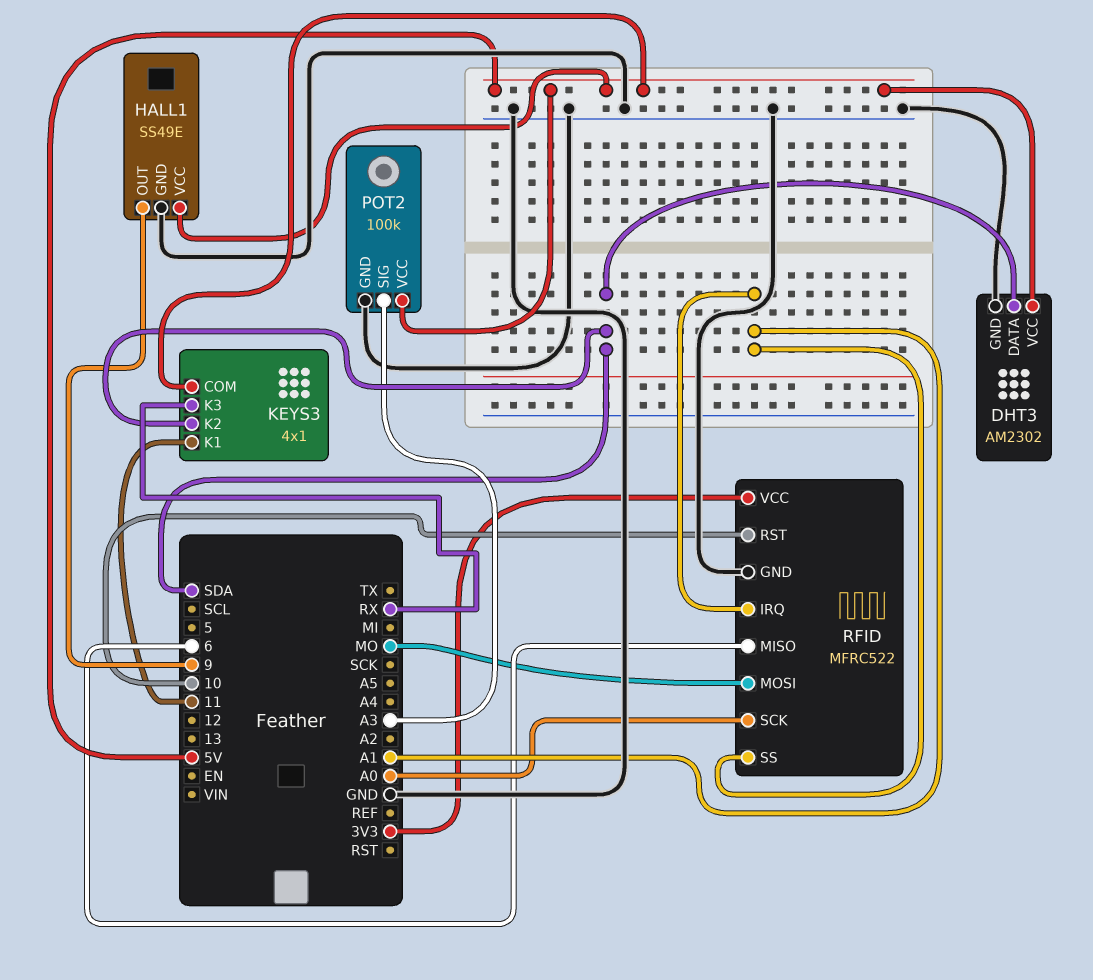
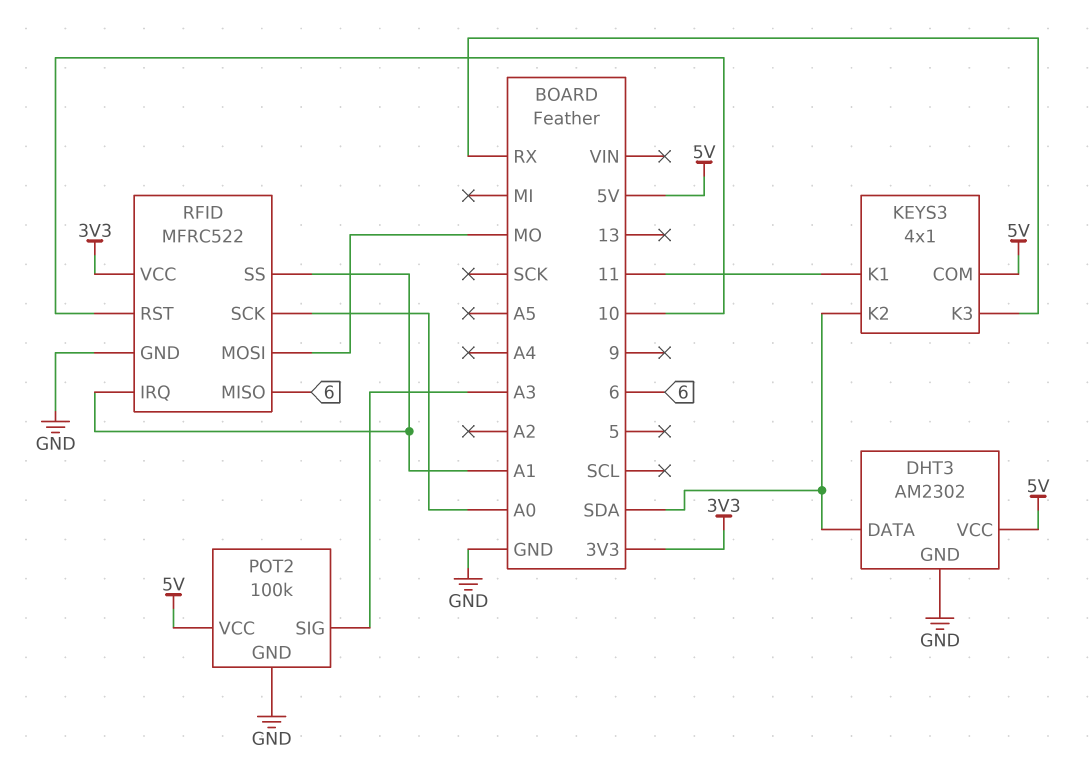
HALL1: SS49E -> none
HALL1 pin GND: GND -> none
HALL1 pin OUT: 9 -> none
HALL1 pin VCC: 5V -> none

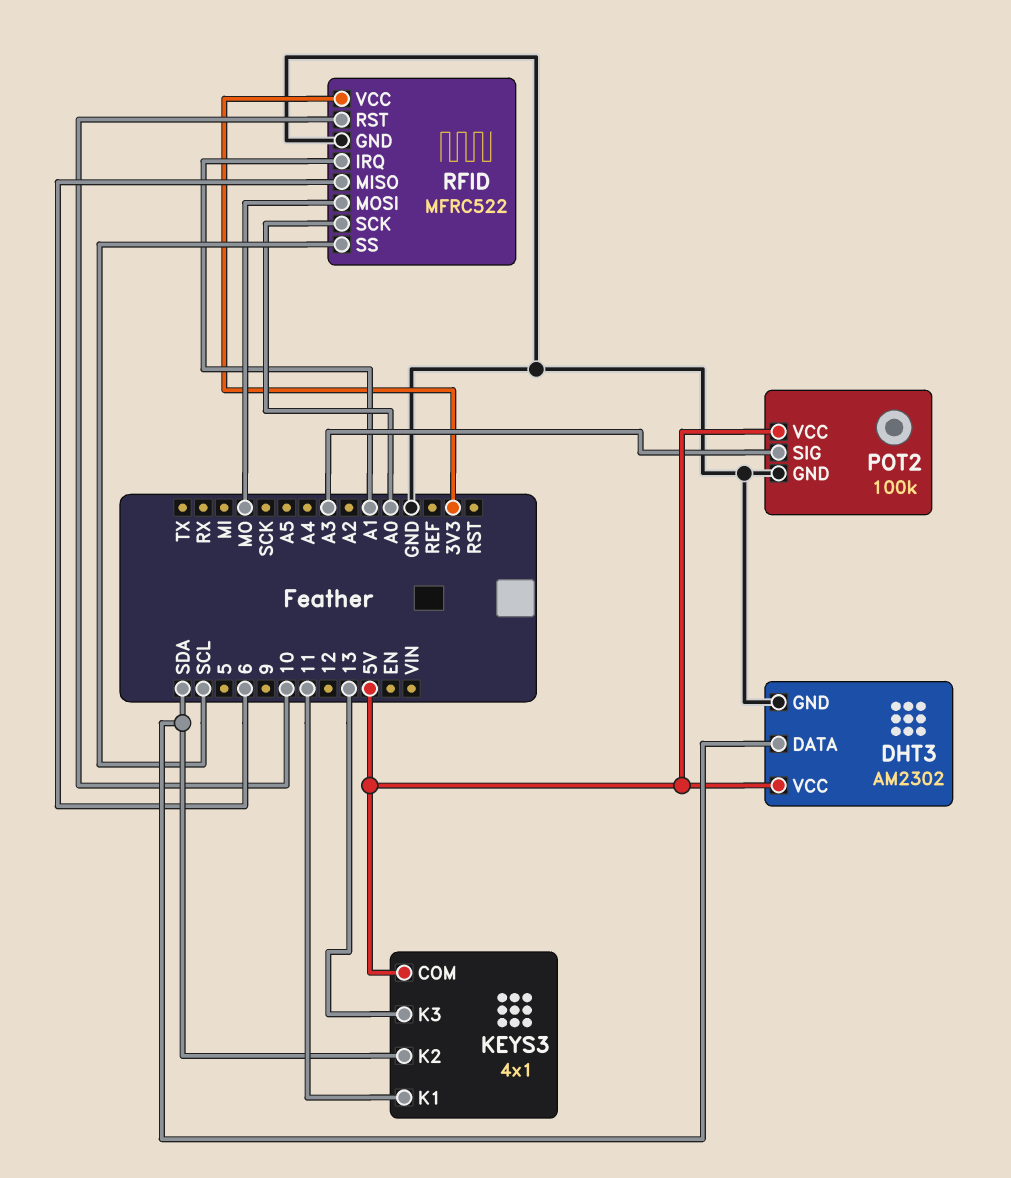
KEYS3 pin K3: RX -> 13
RFID pin SS: A1 -> SCL

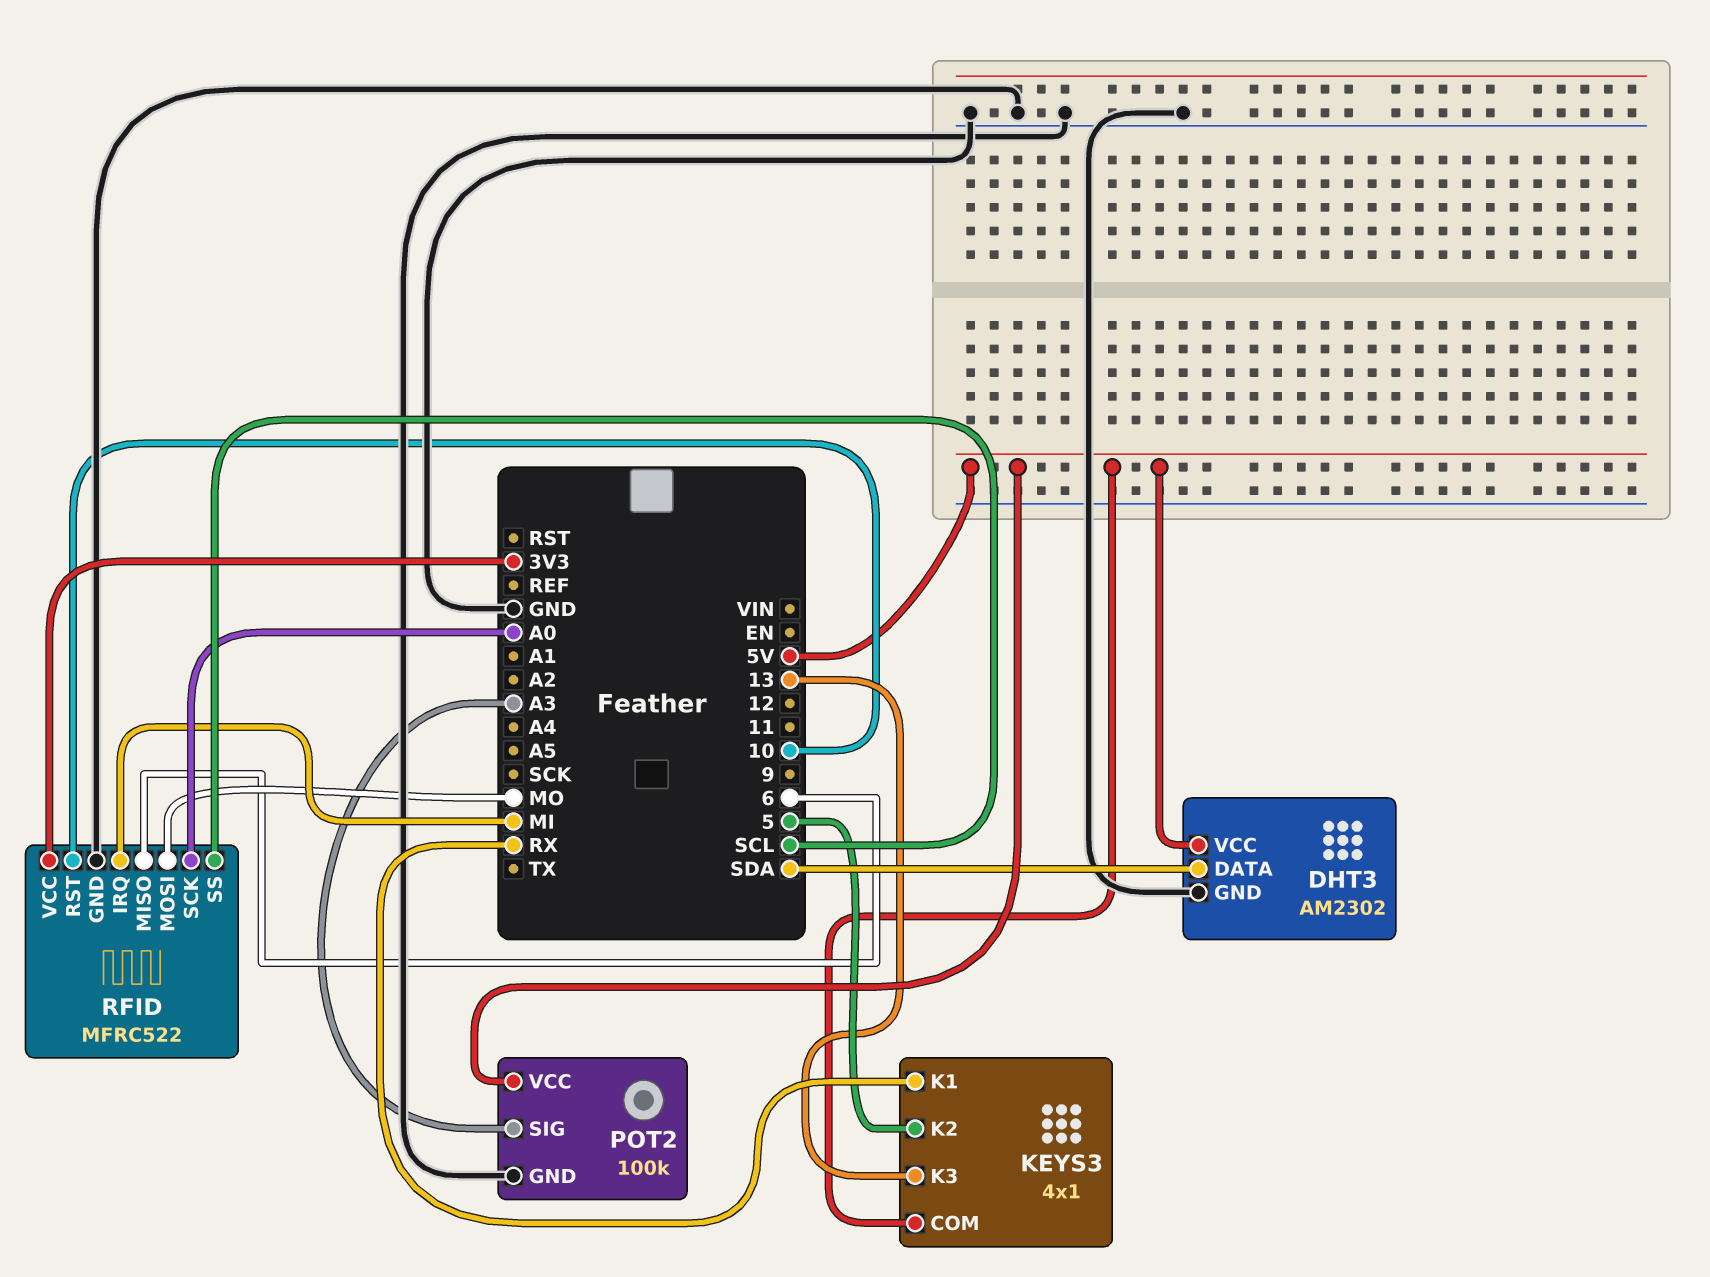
KEYS3 pin K1: 11 -> RX
KEYS3 pin K2: SDA -> 5
RFID pin IRQ: A1 -> MI

